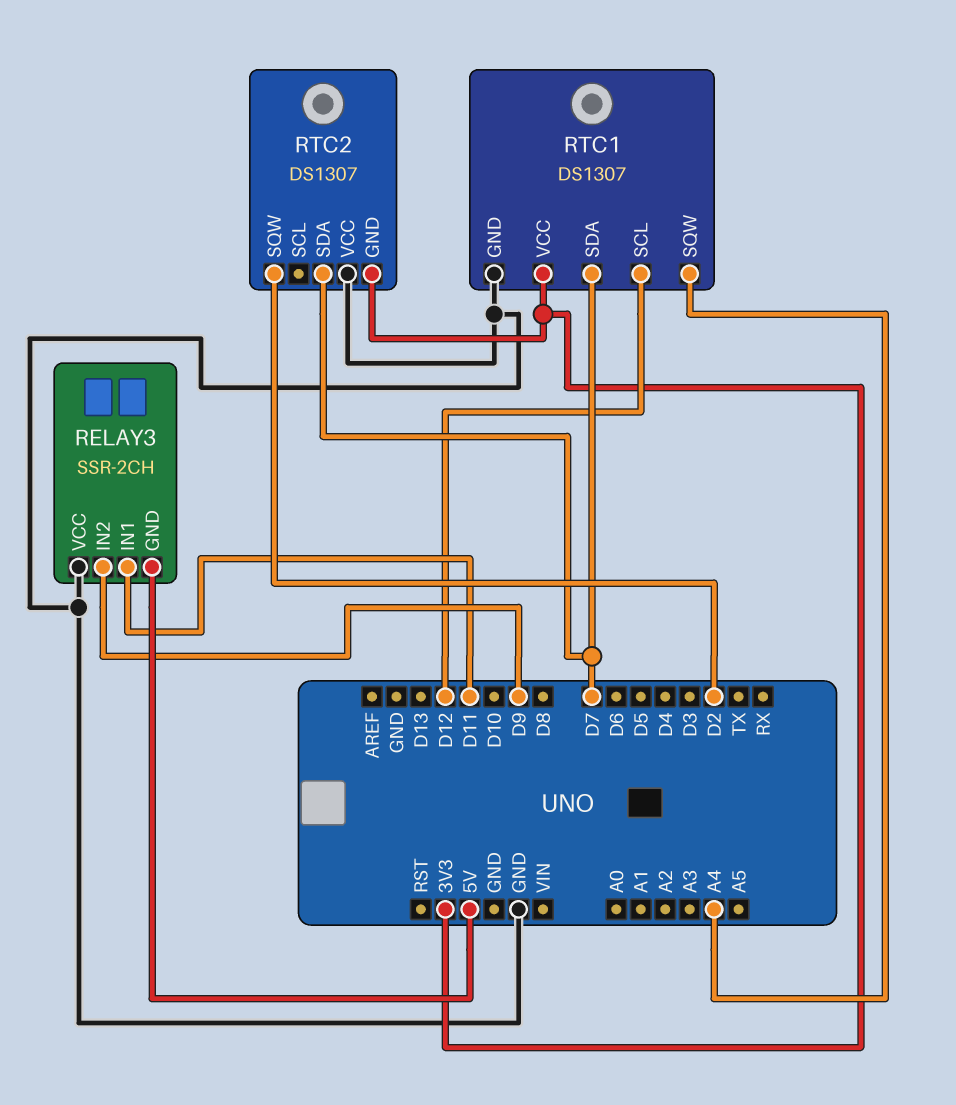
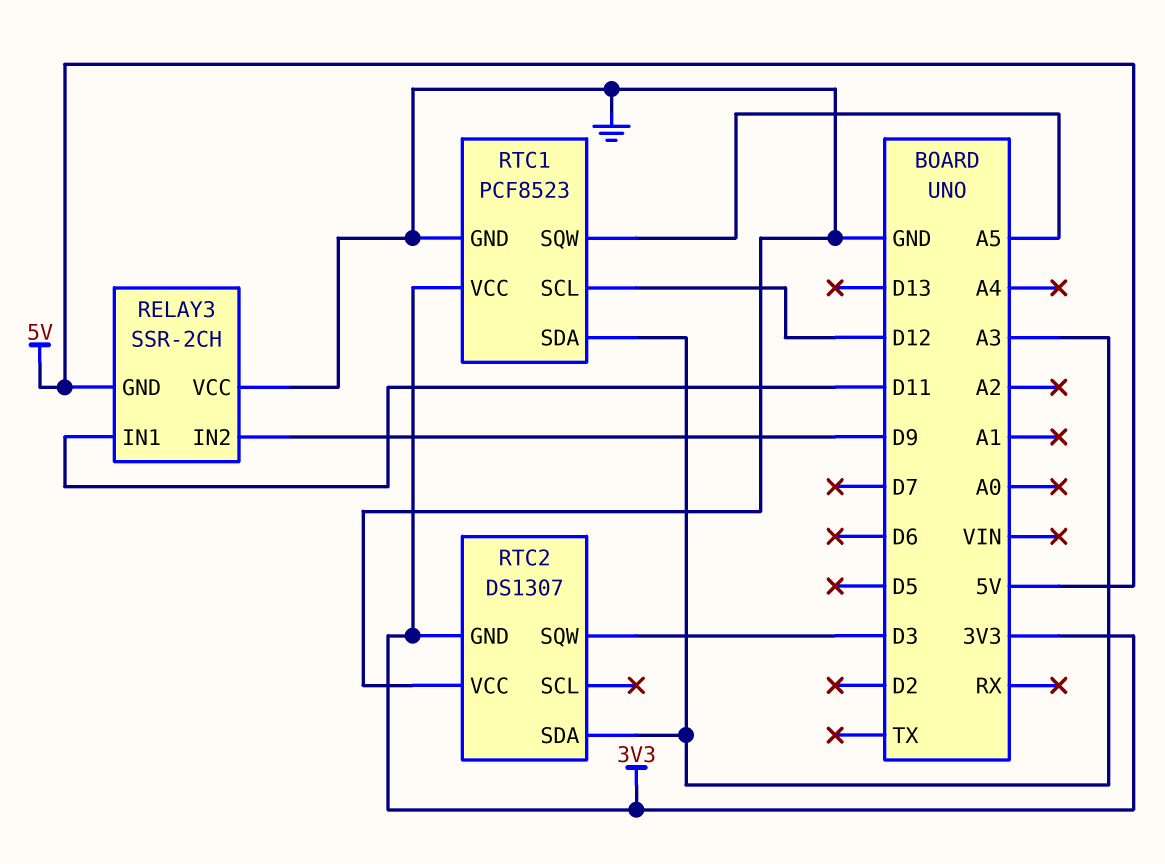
RTC1: DS1307 -> PCF8523
RTC1 pin SDA: D7 -> A3
RTC1 pin SQW: A4 -> A5
RTC2 pin SDA: D7 -> A3
RTC2 pin SQW: D2 -> D3

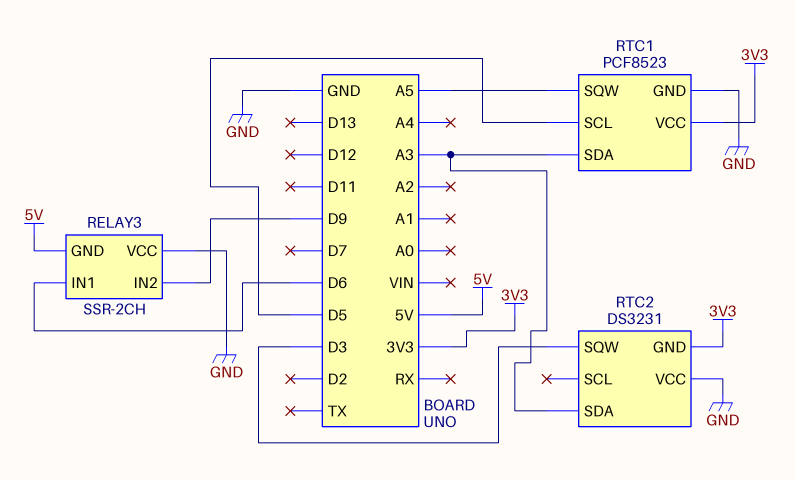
RELAY3 pin IN1: D11 -> D6
RTC1 pin SCL: D12 -> D5
RTC2: DS1307 -> DS3231

